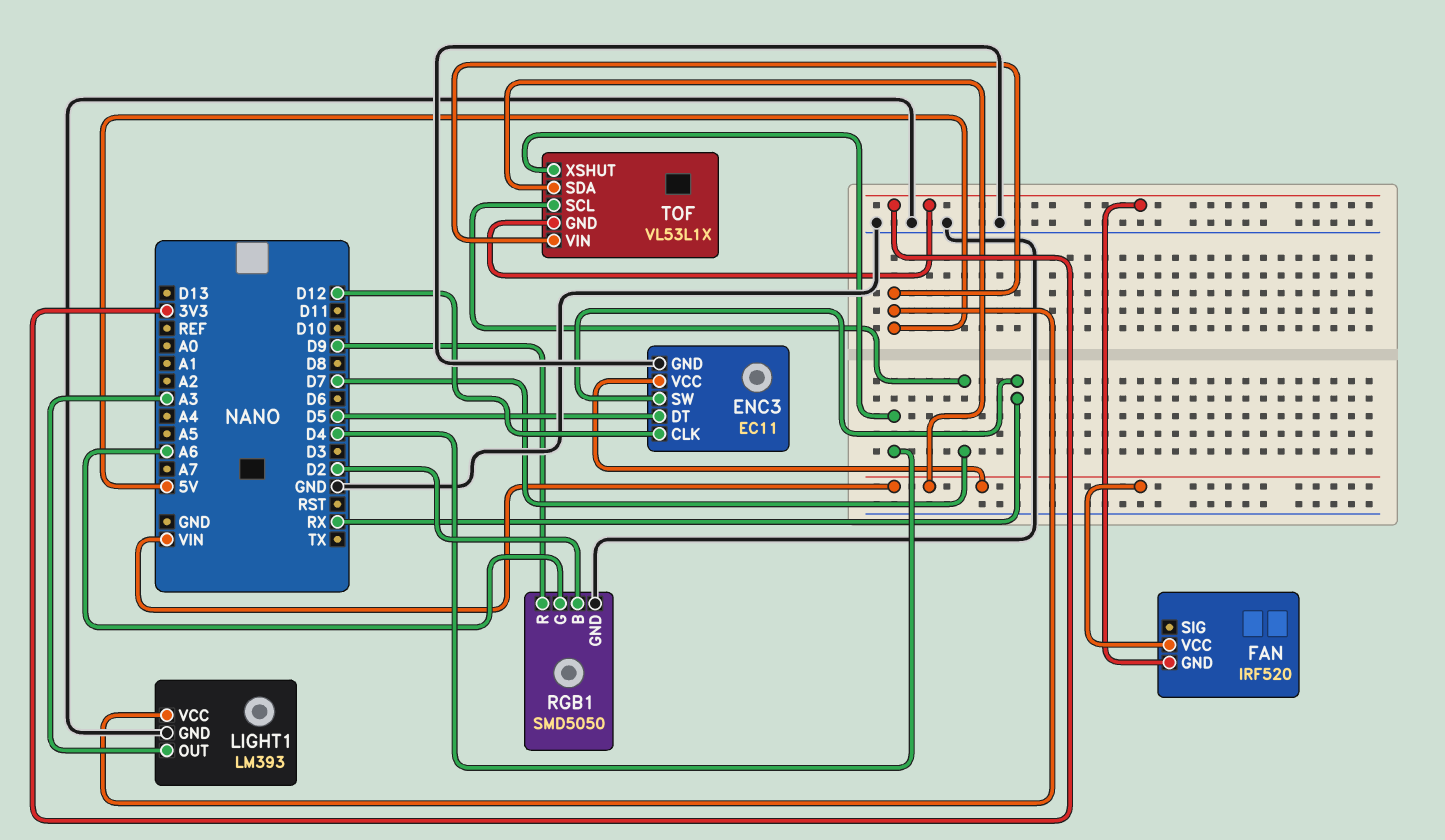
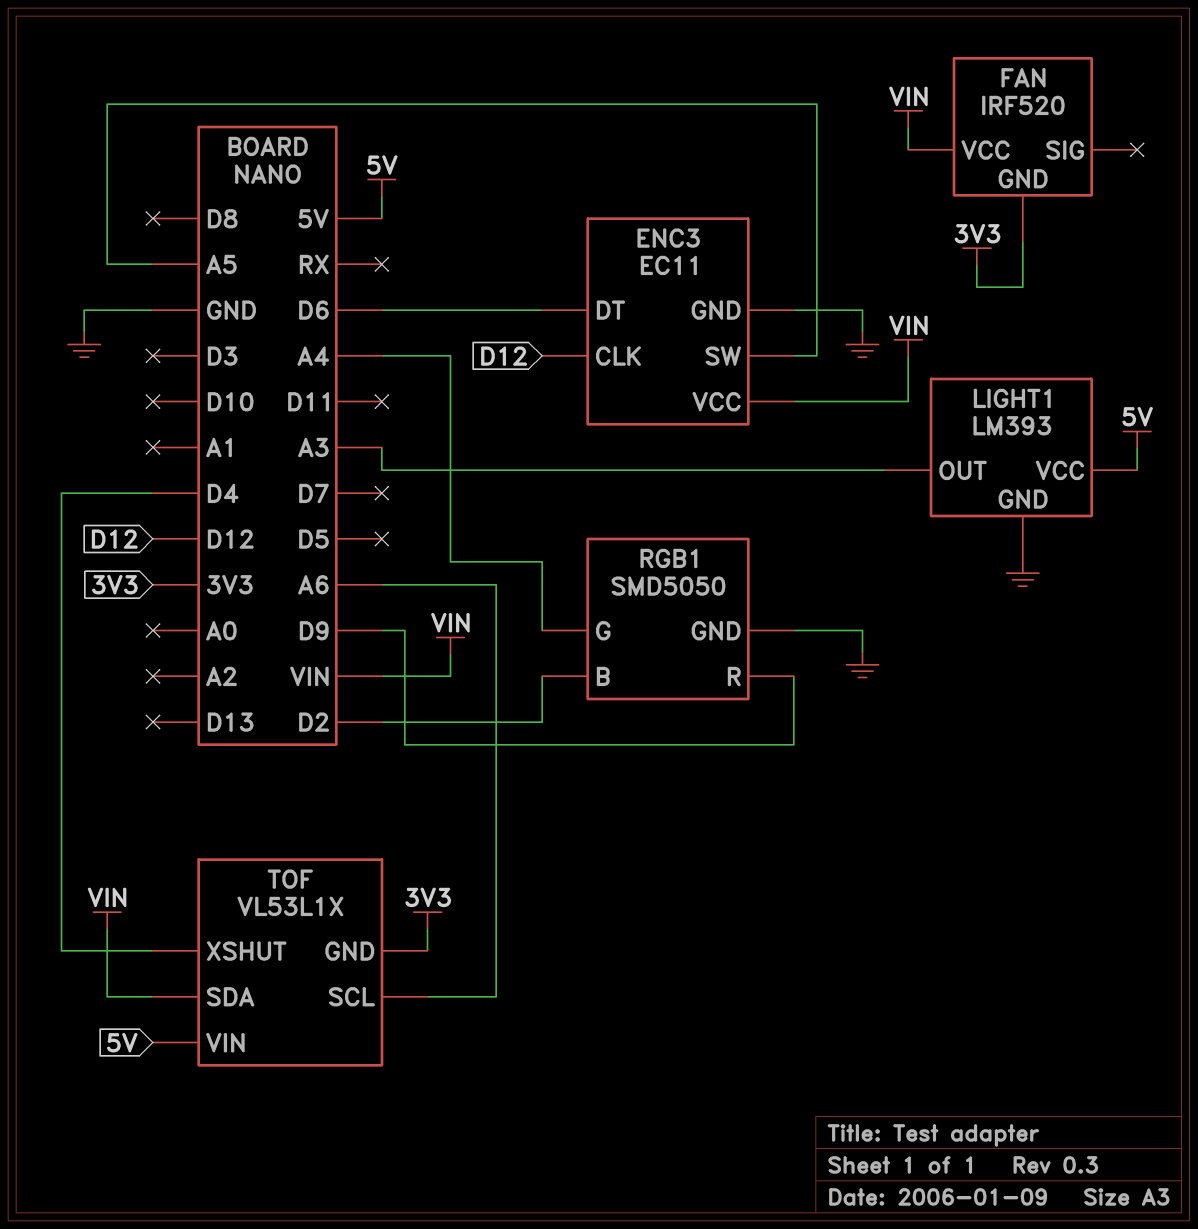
ENC3 pin DT: D5 -> D6
ENC3 pin SW: RX -> A5
RGB1 pin G: A6 -> A4
TOF pin SCL: D7 -> A6

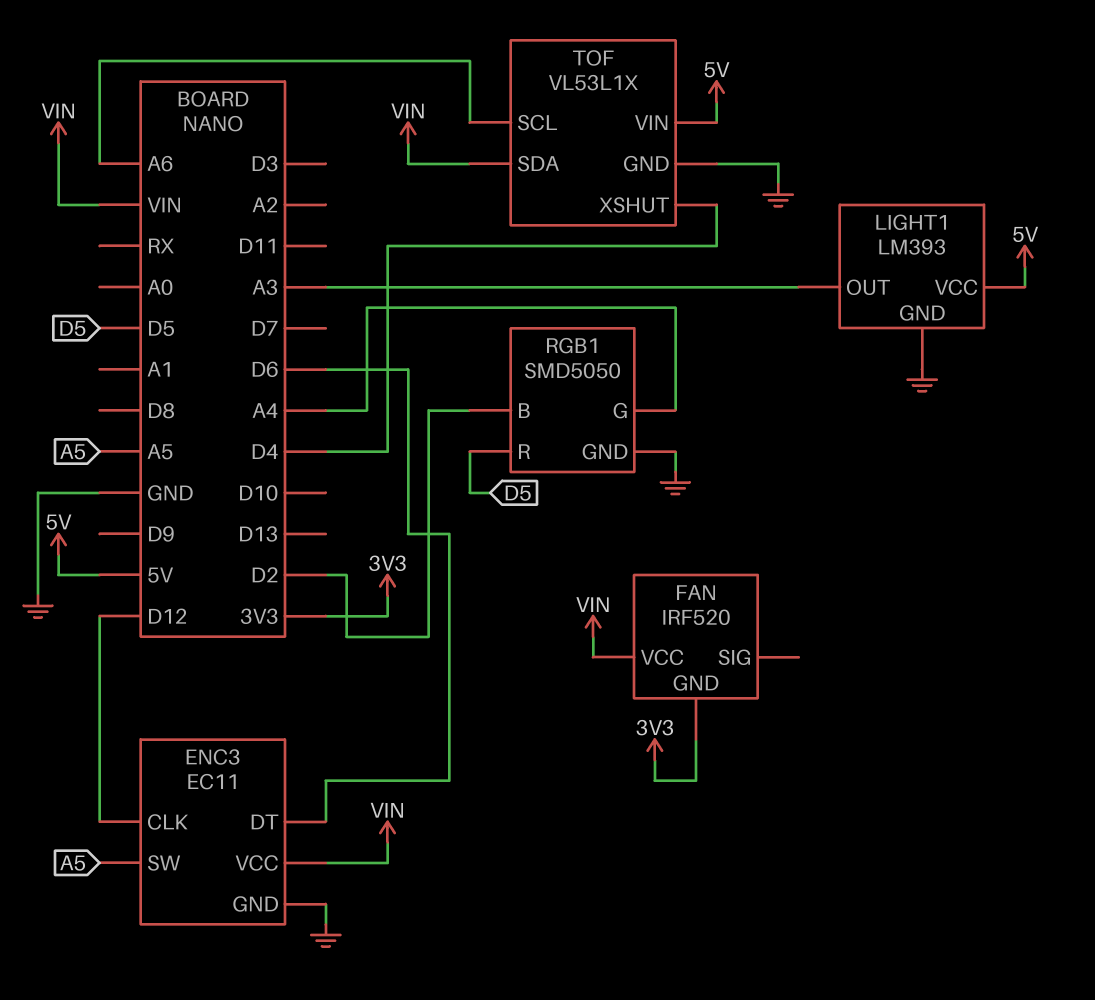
RGB1 pin R: D9 -> D5
TOF pin GND: 3V3 -> GND

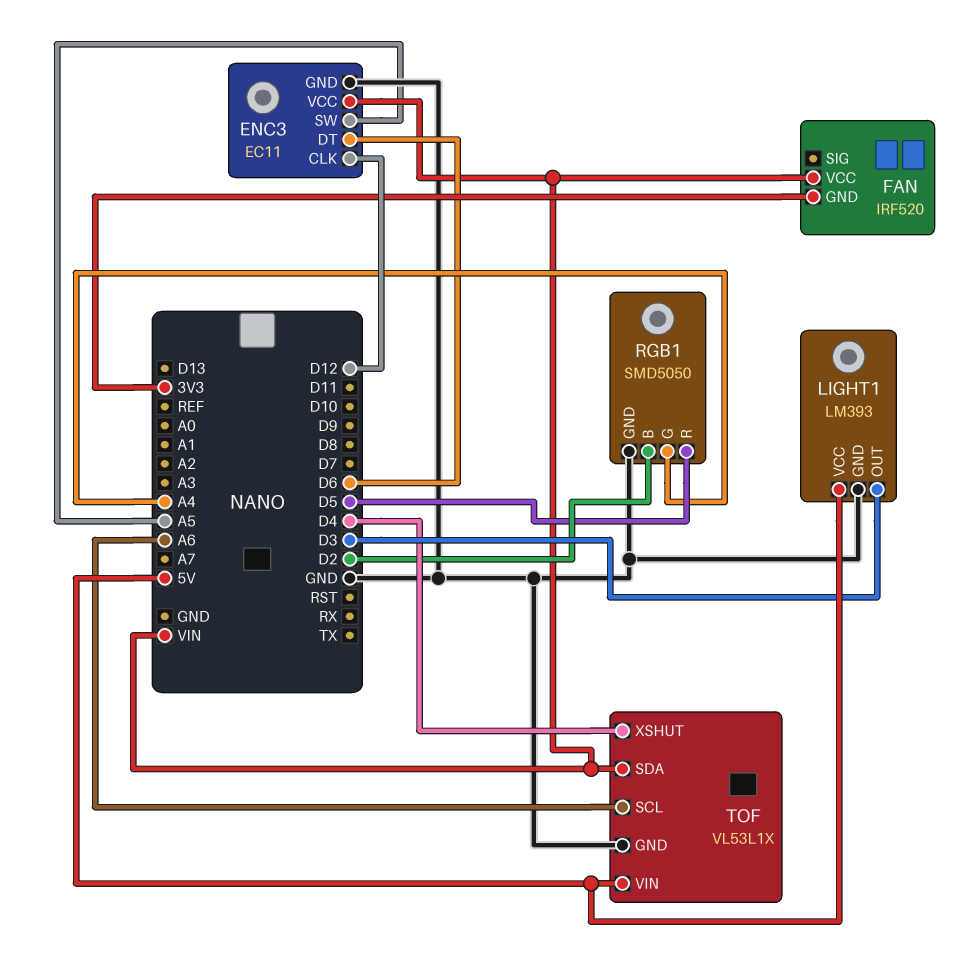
LIGHT1 pin OUT: A3 -> D3

